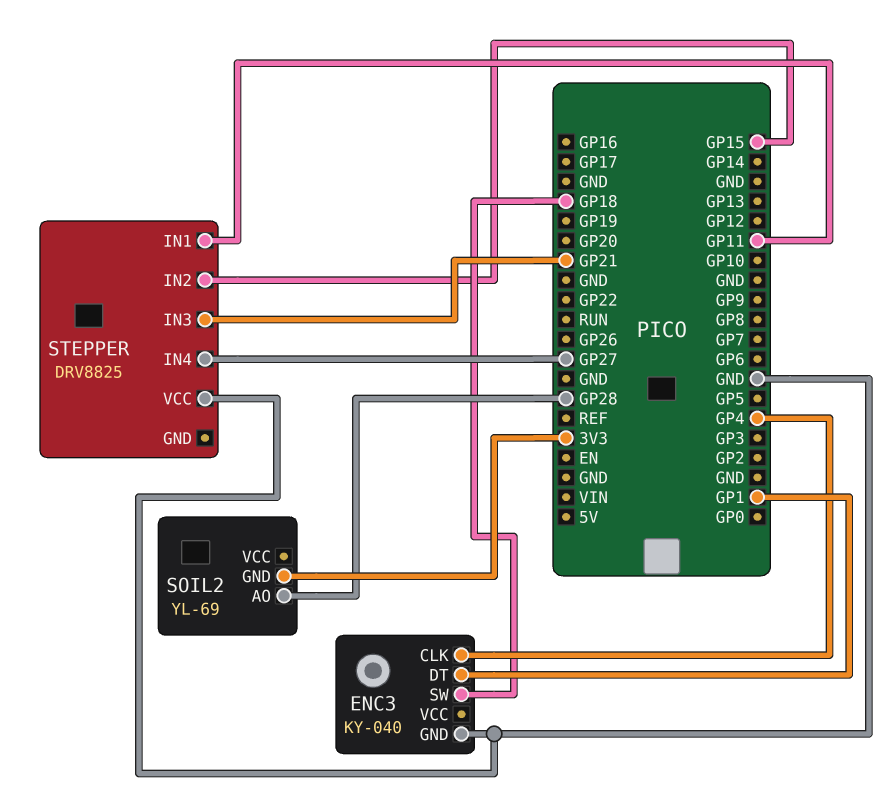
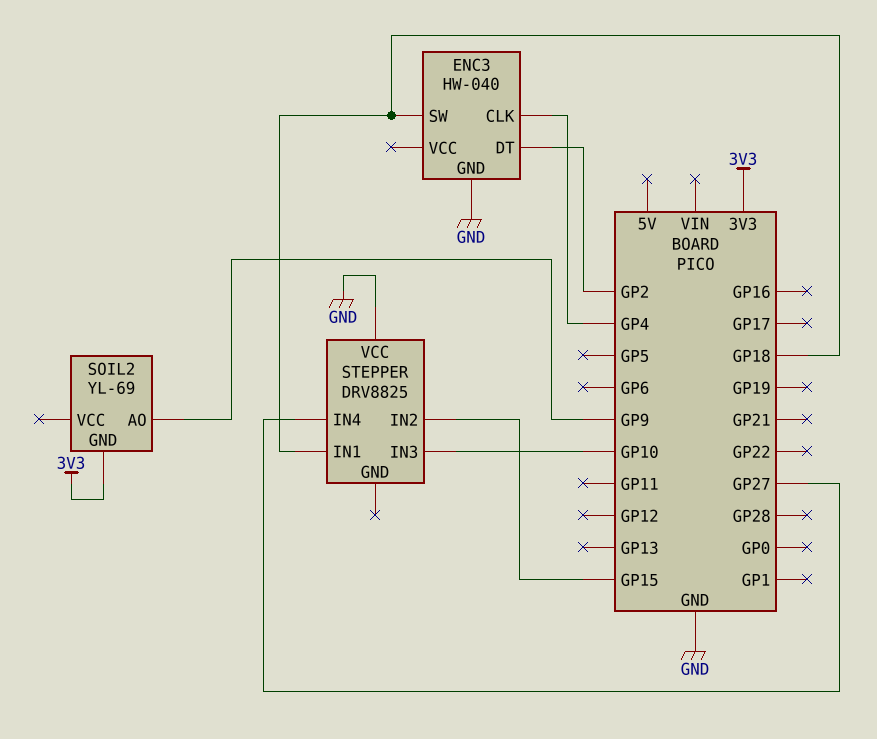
ENC3: KY-040 -> HW-040
ENC3 pin DT: GP1 -> GP2
SOIL2 pin AO: GP28 -> GP9
STEPPER pin IN1: GP11 -> GP18
STEPPER pin IN3: GP21 -> GP10

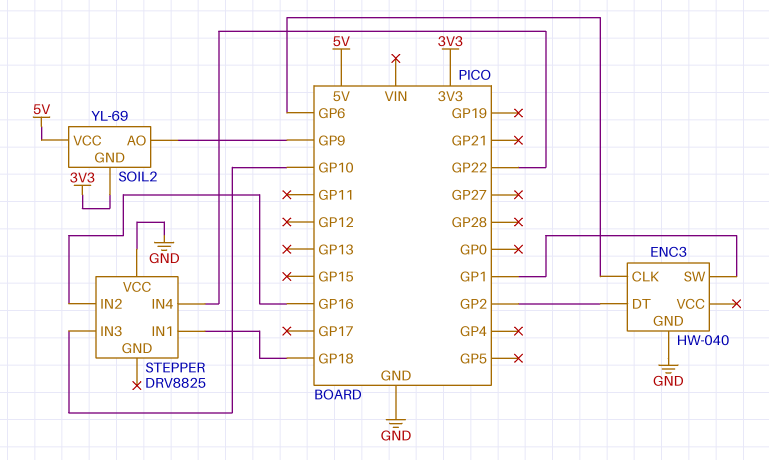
ENC3 pin CLK: GP4 -> GP6
ENC3 pin SW: GP18 -> GP1
SOIL2 pin VCC: none -> 5V
STEPPER pin IN2: GP15 -> GP16
STEPPER pin IN4: GP27 -> GP22

